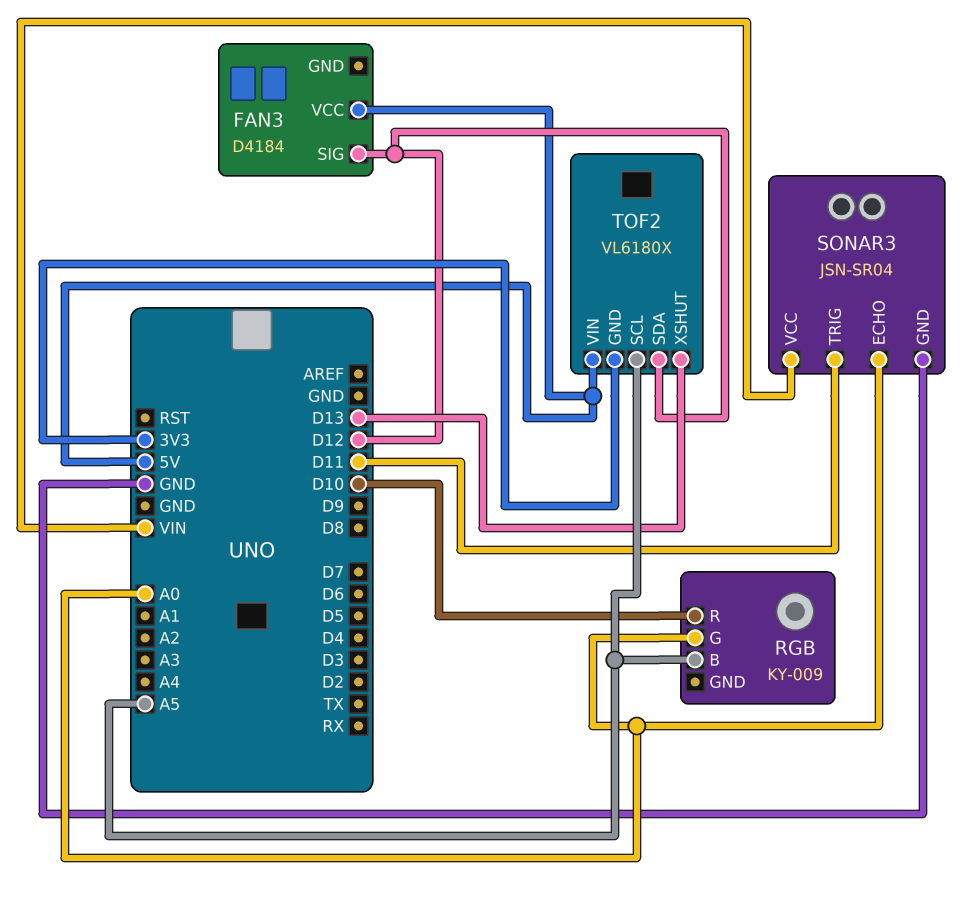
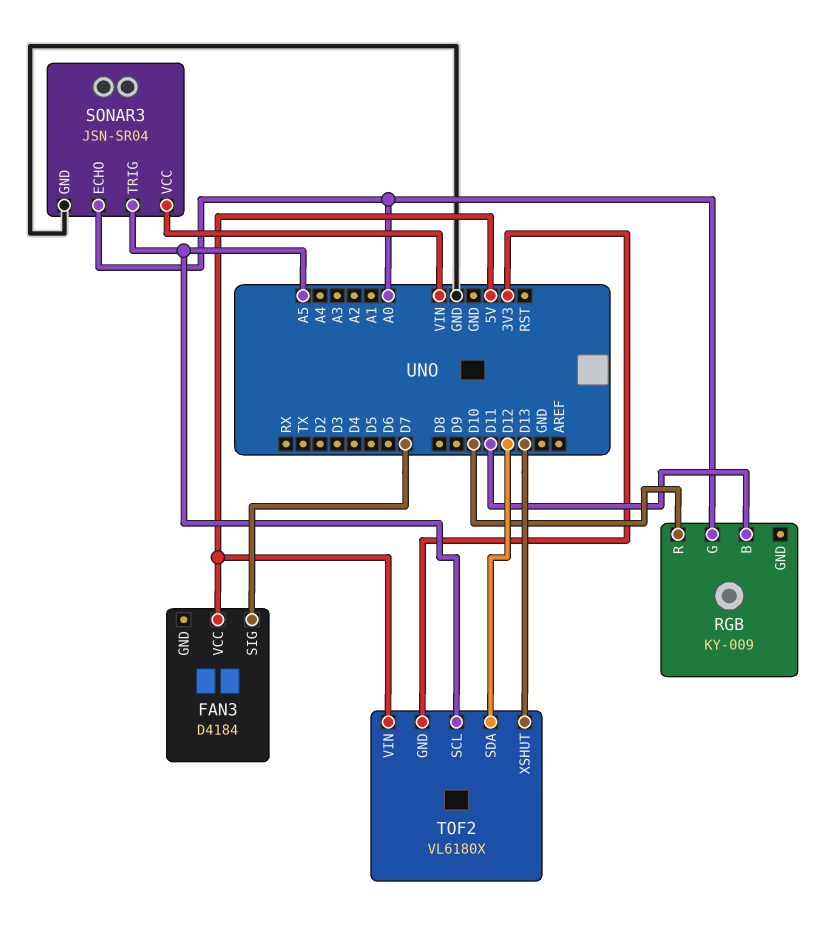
FAN3 pin SIG: D12 -> D7
RGB pin B: A5 -> D11
SONAR3 pin TRIG: D11 -> A5

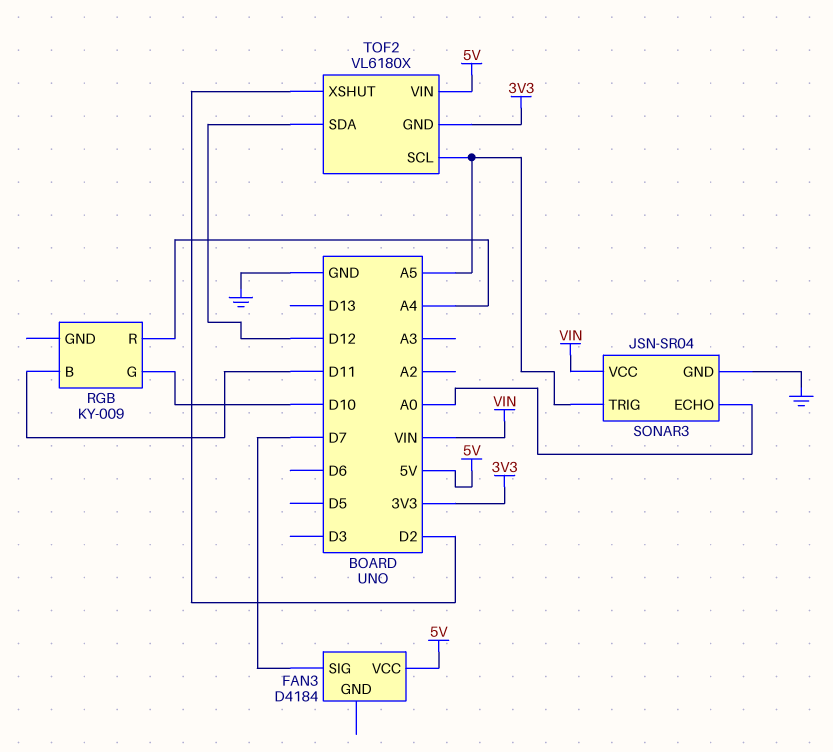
RGB pin G: A0 -> D10
RGB pin R: D10 -> A4
TOF2 pin XSHUT: D13 -> D2

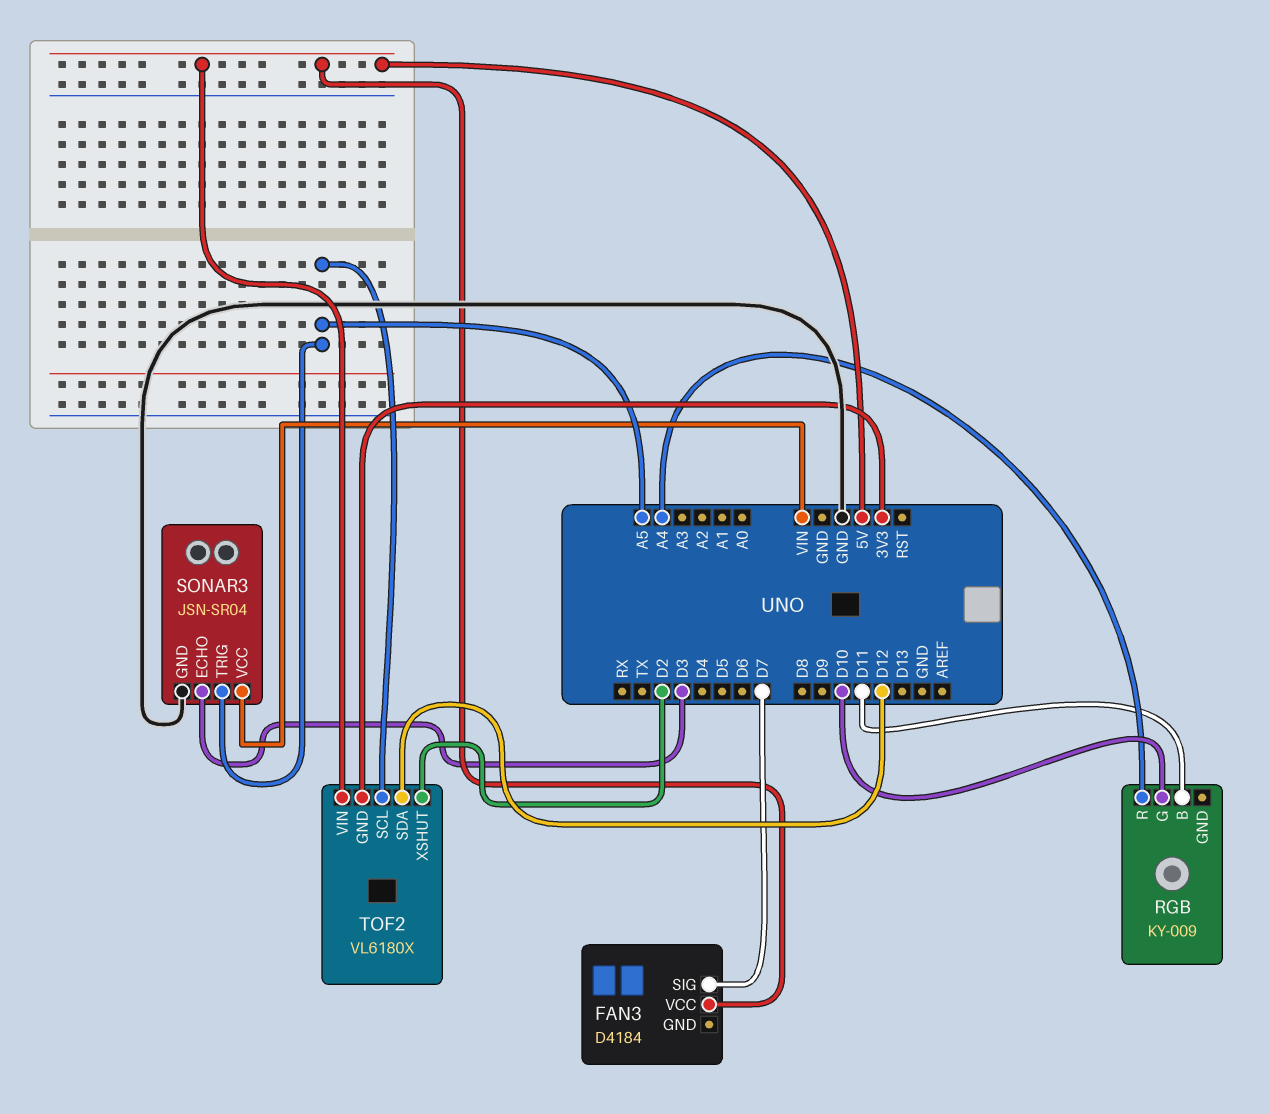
SONAR3 pin ECHO: A0 -> D3

